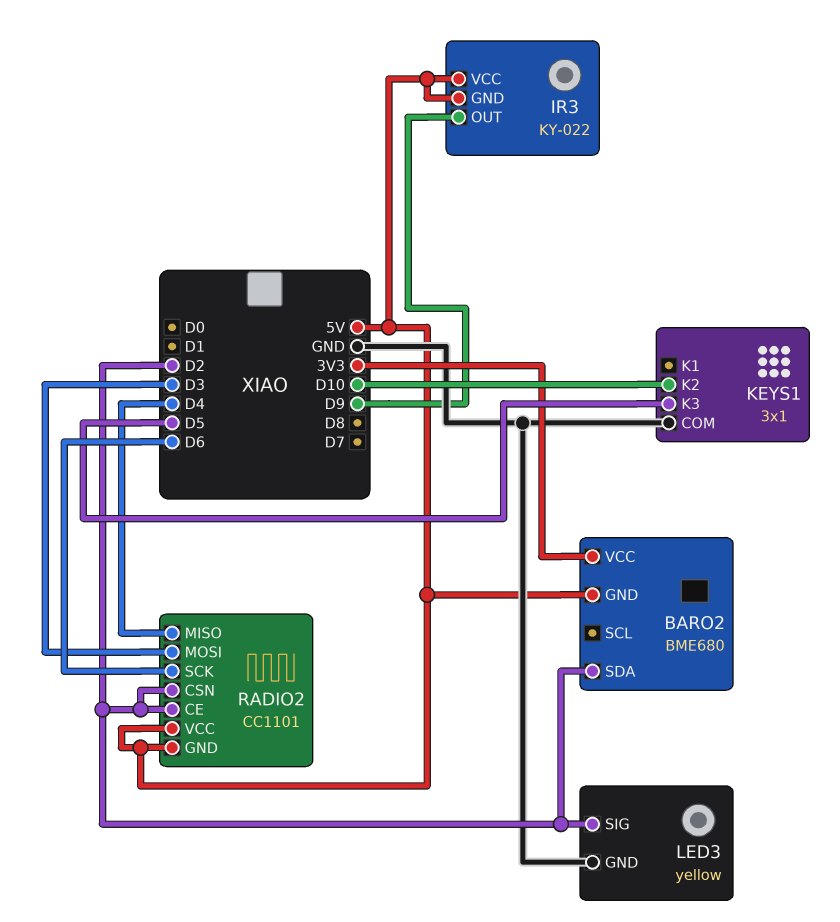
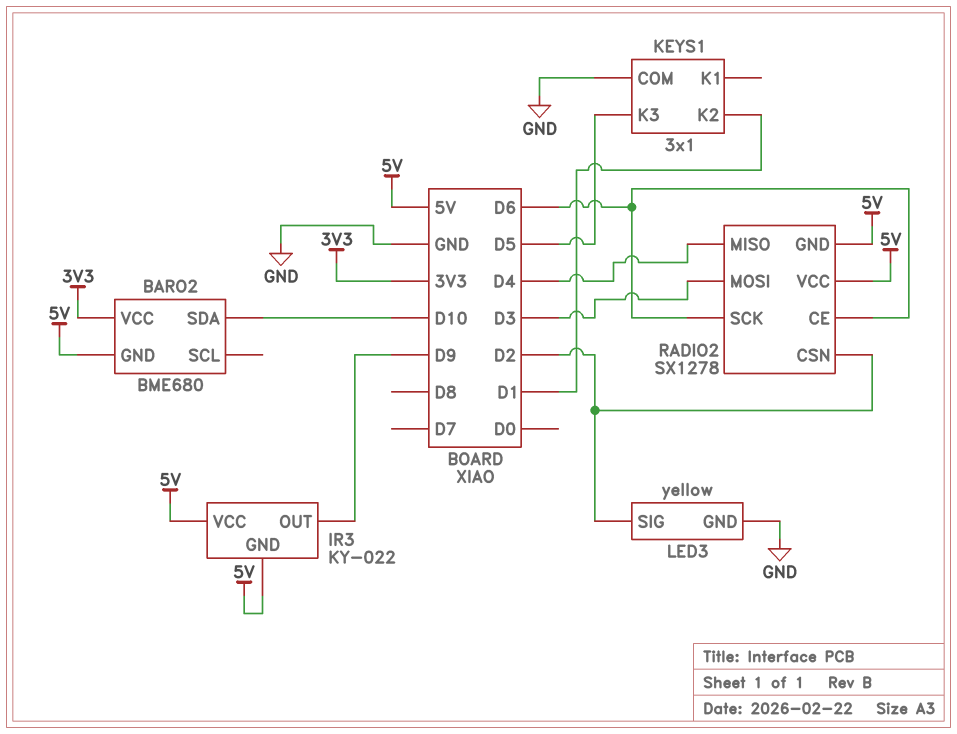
BARO2 pin SDA: D2 -> D10
KEYS1 pin K2: D10 -> D1
RADIO2: CC1101 -> SX1278
RADIO2 pin CE: D2 -> D6

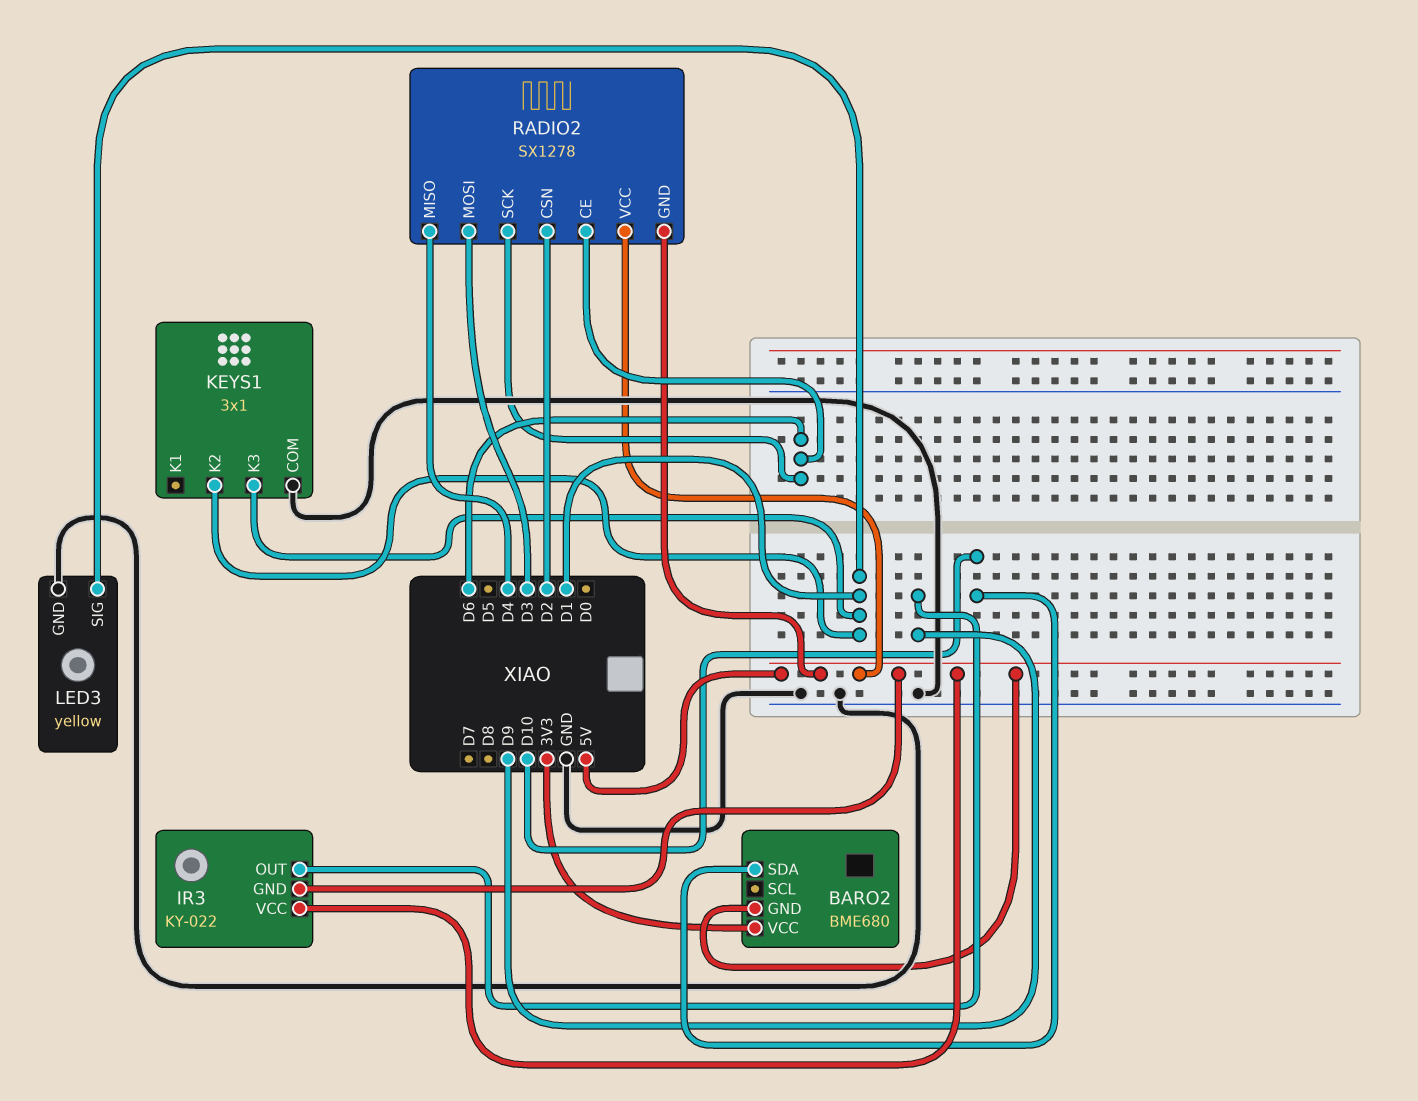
KEYS1 pin K3: D5 -> D1
LED3 pin SIG: D2 -> D1

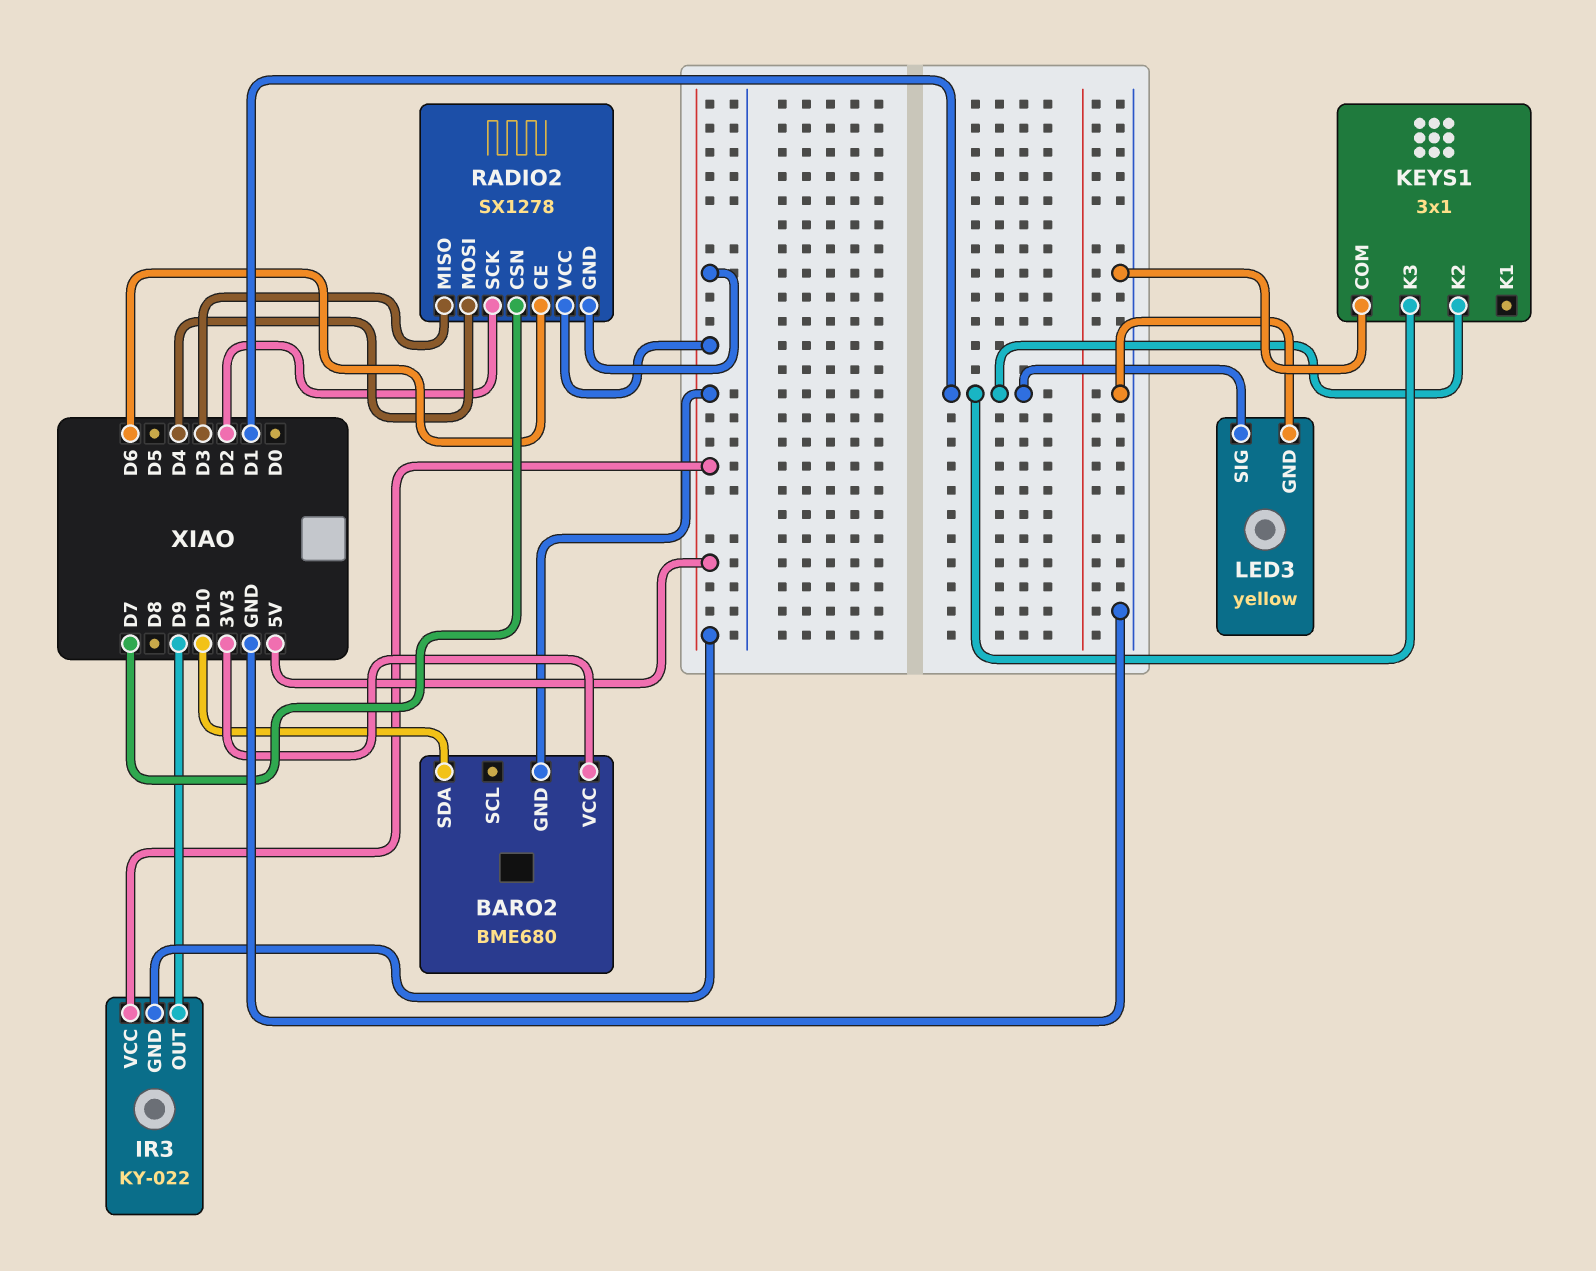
RADIO2 pin CSN: D2 -> D7
RADIO2 pin MISO: D4 -> D3
RADIO2 pin MOSI: D3 -> D4
RADIO2 pin SCK: D6 -> D2

